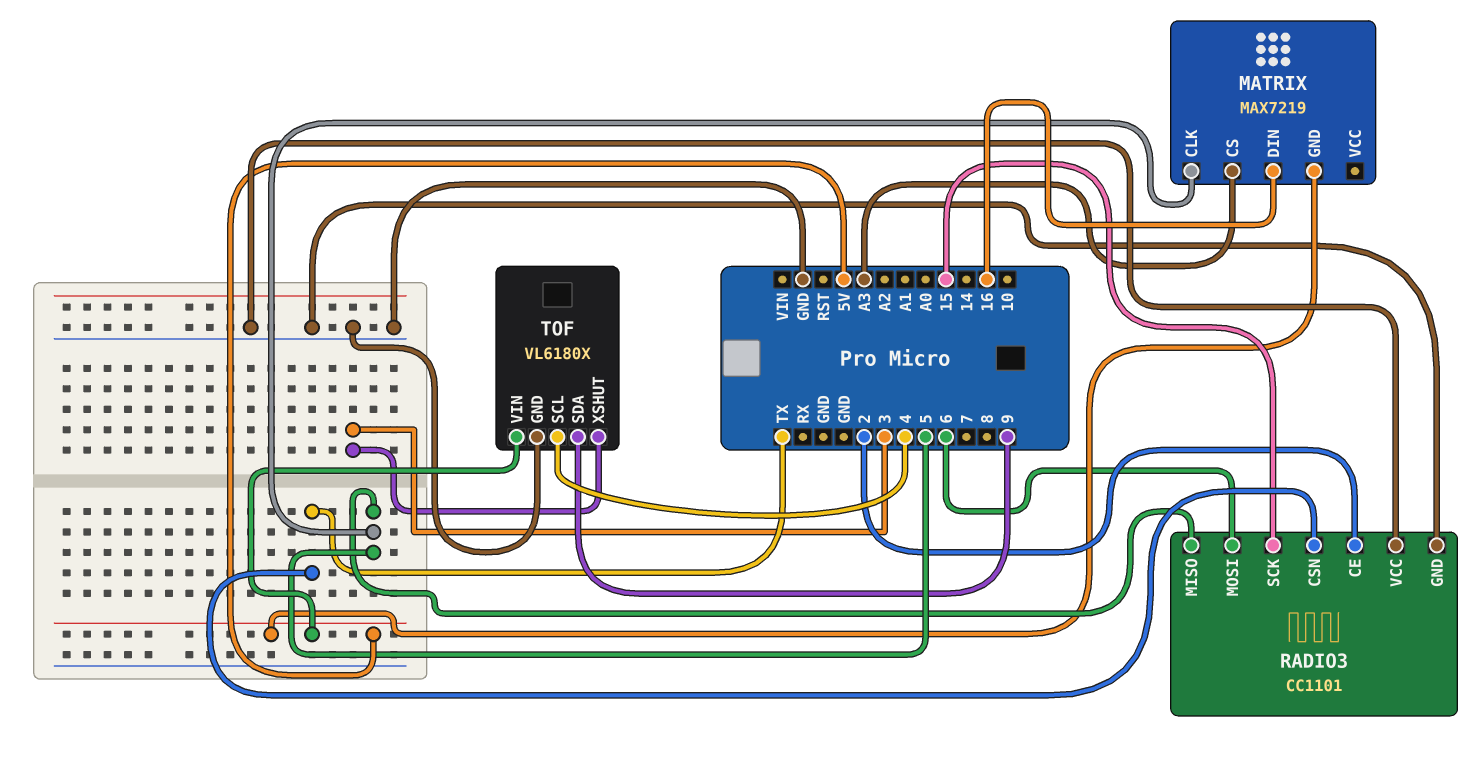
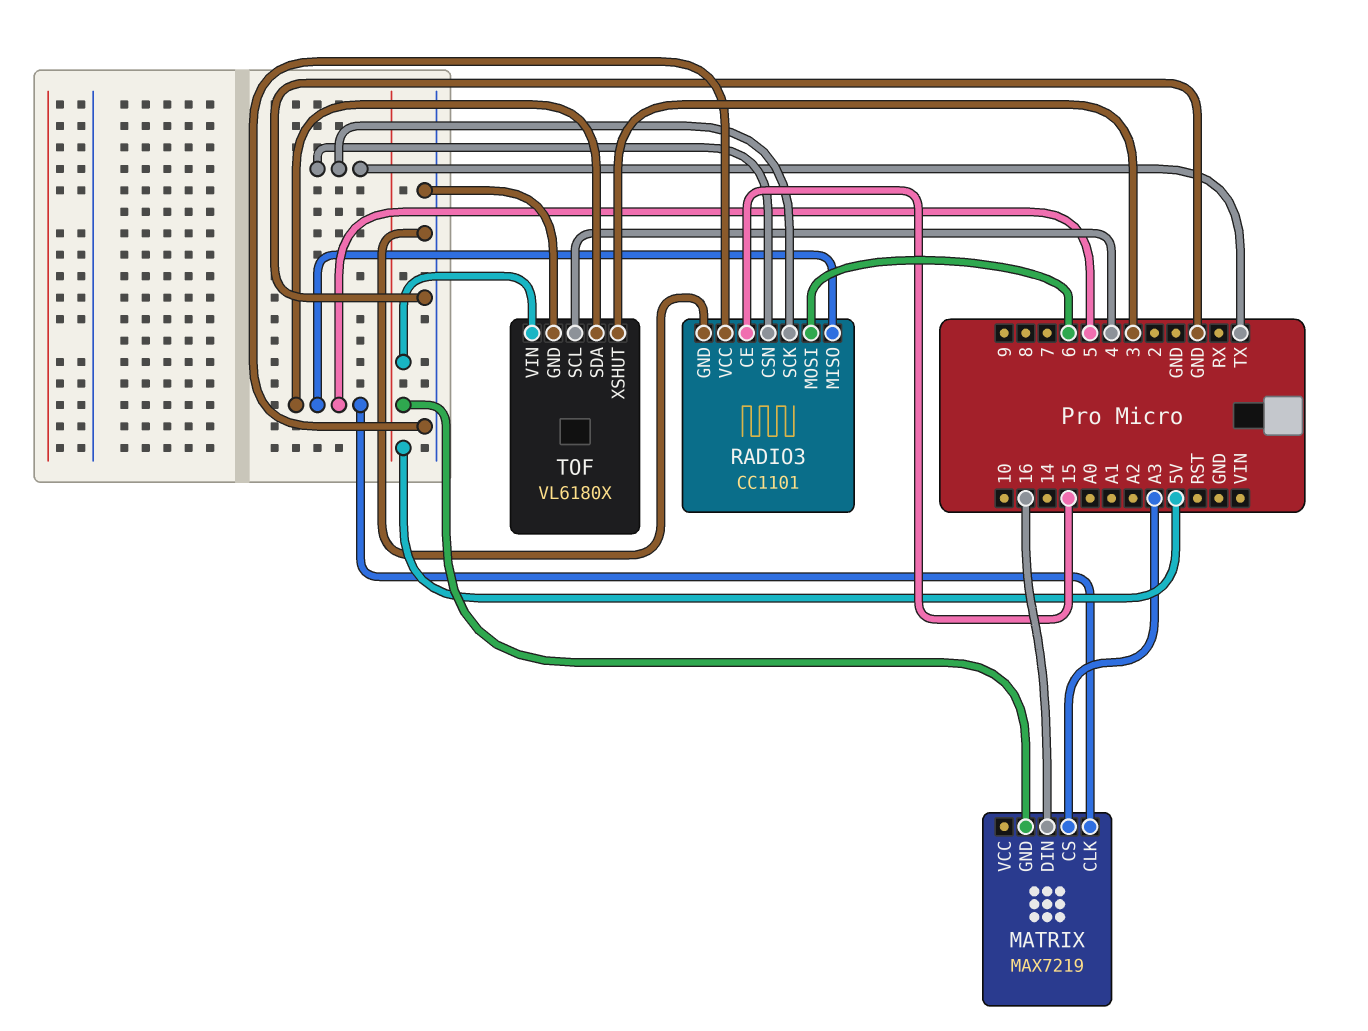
RADIO3 pin CE: 2 -> 15
RADIO3 pin SCK: 15 -> TX
TOF pin SDA: 9 -> 5

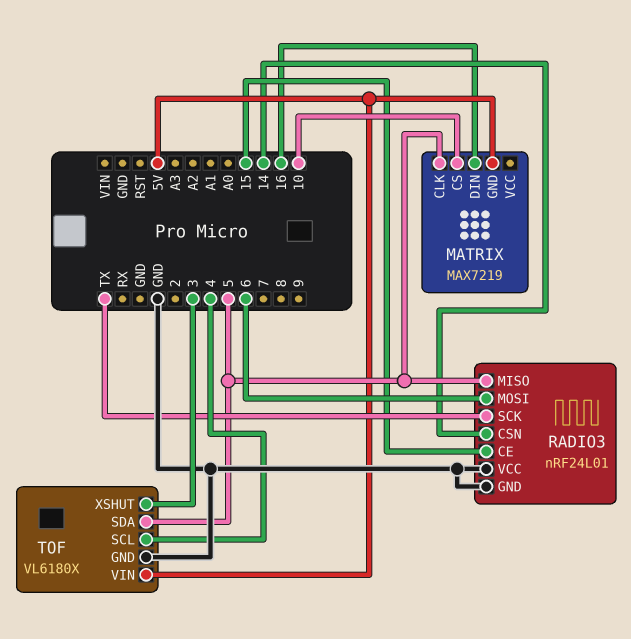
MATRIX pin CS: A3 -> 10
RADIO3: CC1101 -> nRF24L01
RADIO3 pin CSN: TX -> 14

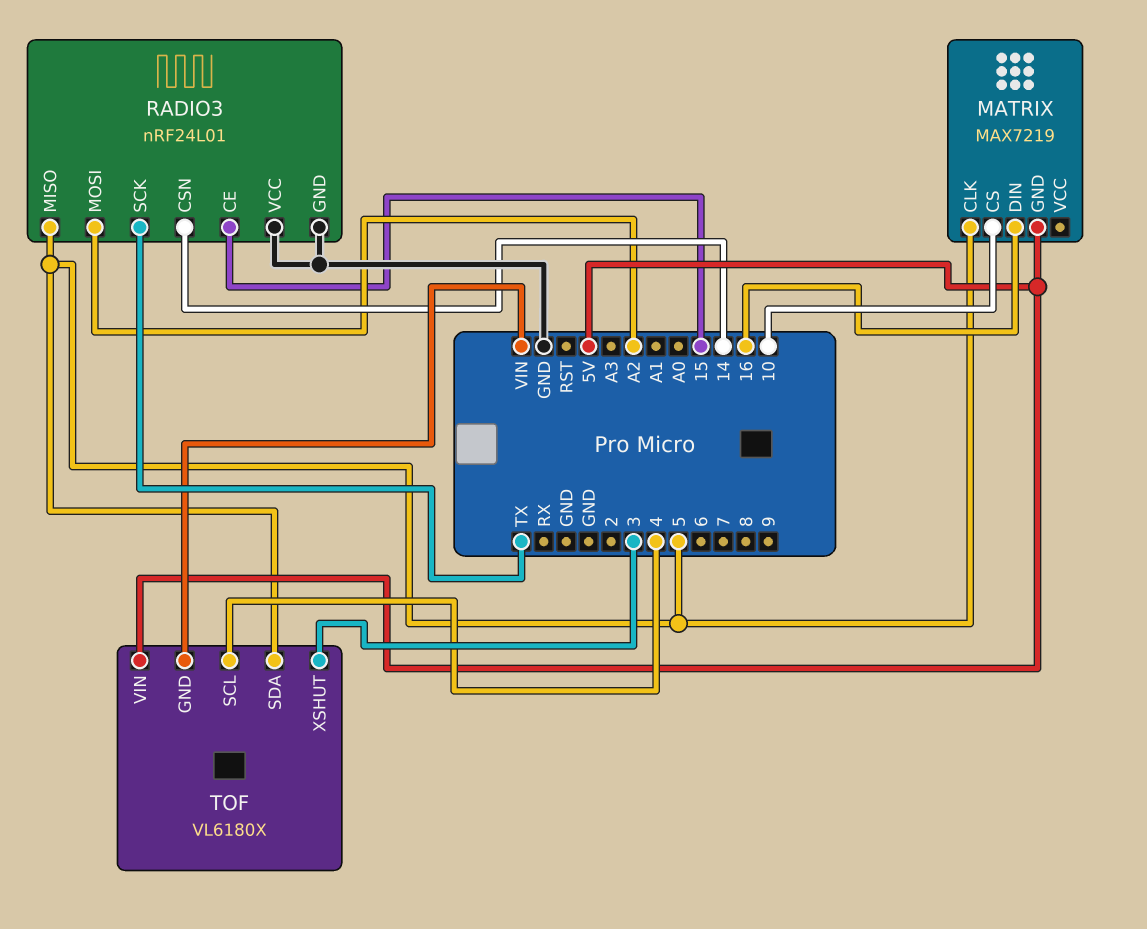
RADIO3 pin MOSI: 6 -> A2
TOF pin GND: GND -> VIN

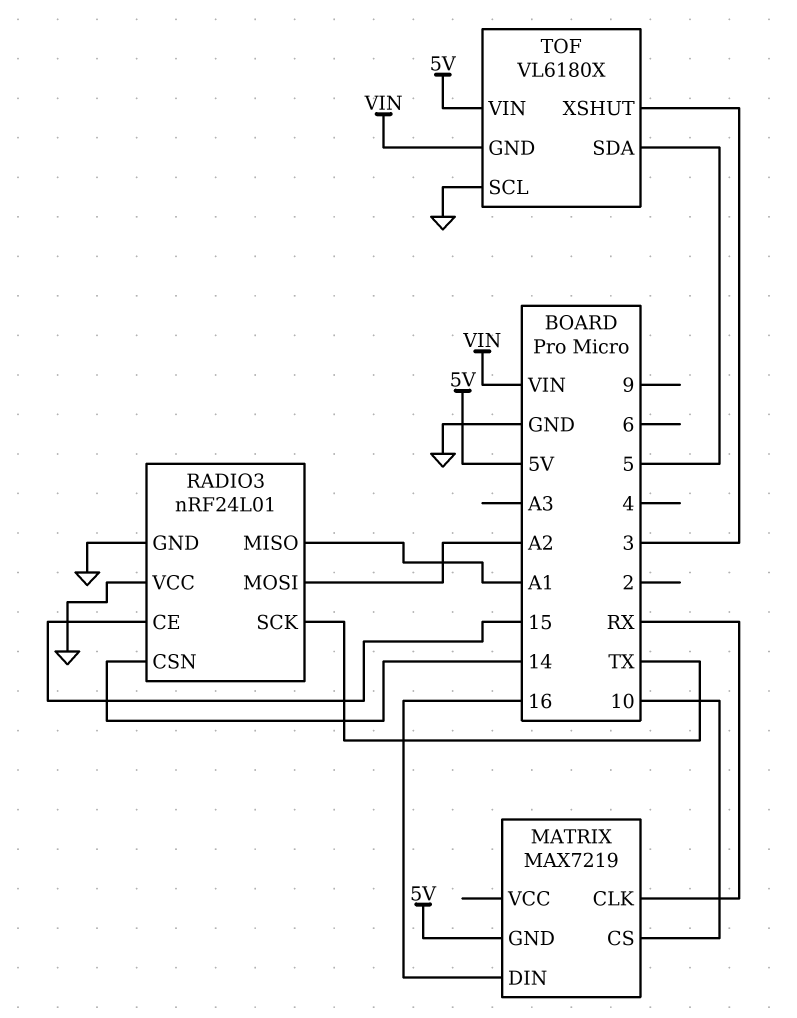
MATRIX pin CLK: 5 -> RX
RADIO3 pin MISO: 5 -> A1
TOF pin SCL: 4 -> GND

